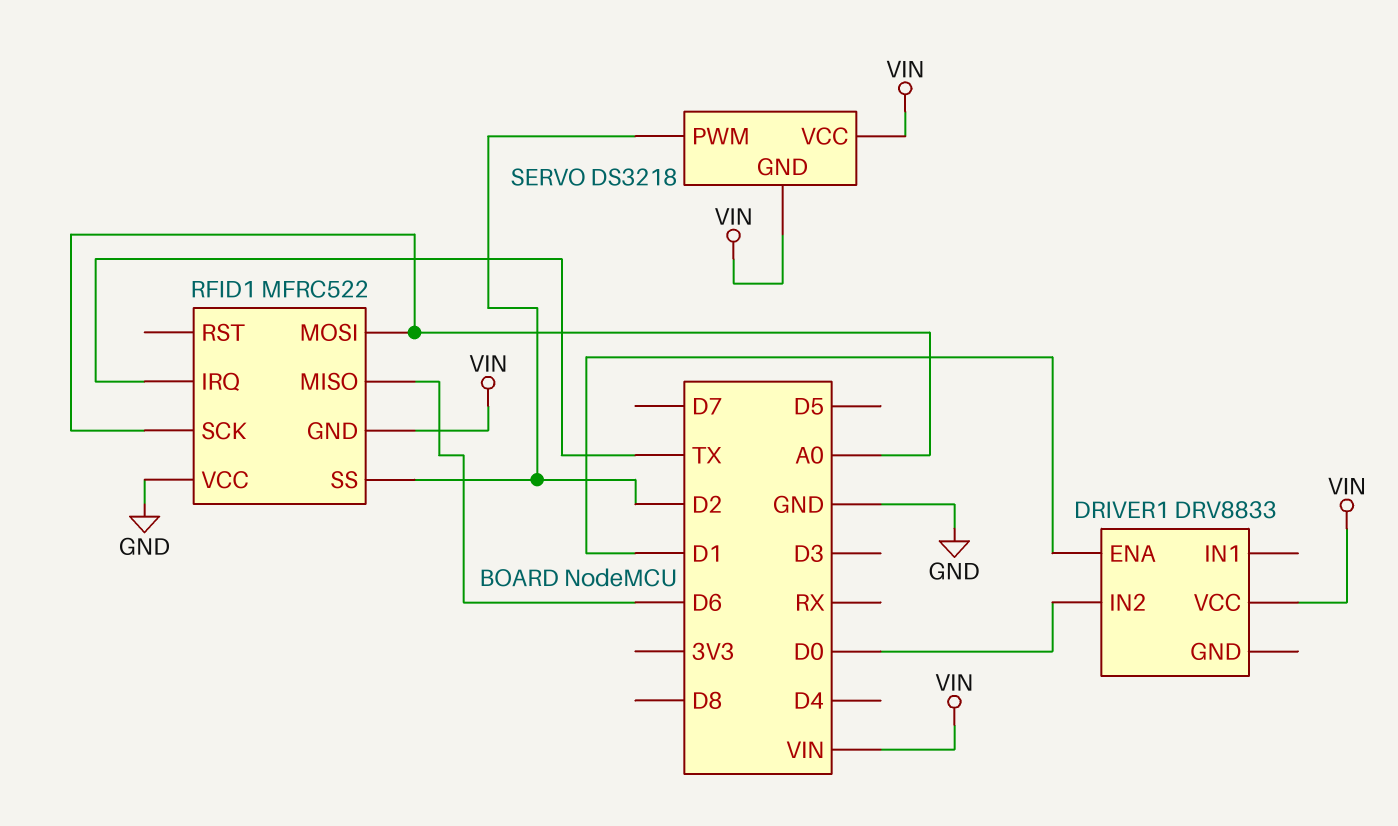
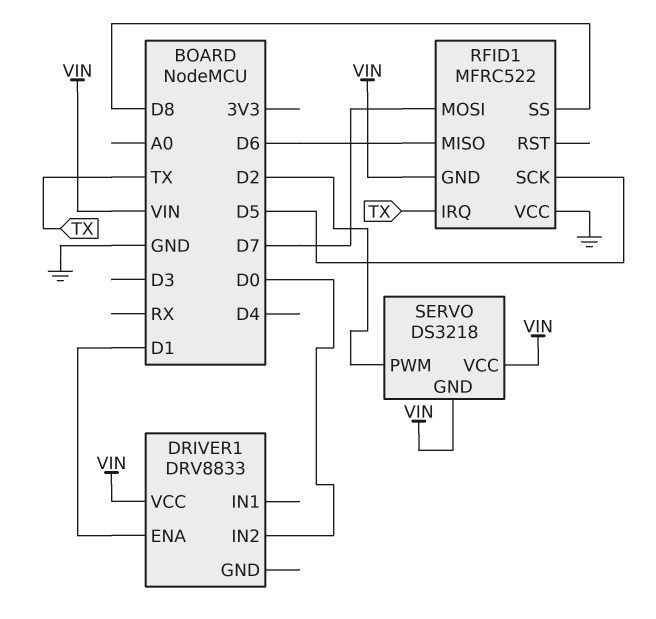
RFID1 pin MOSI: A0 -> D7
RFID1 pin SCK: A0 -> D5
RFID1 pin SS: D2 -> D8

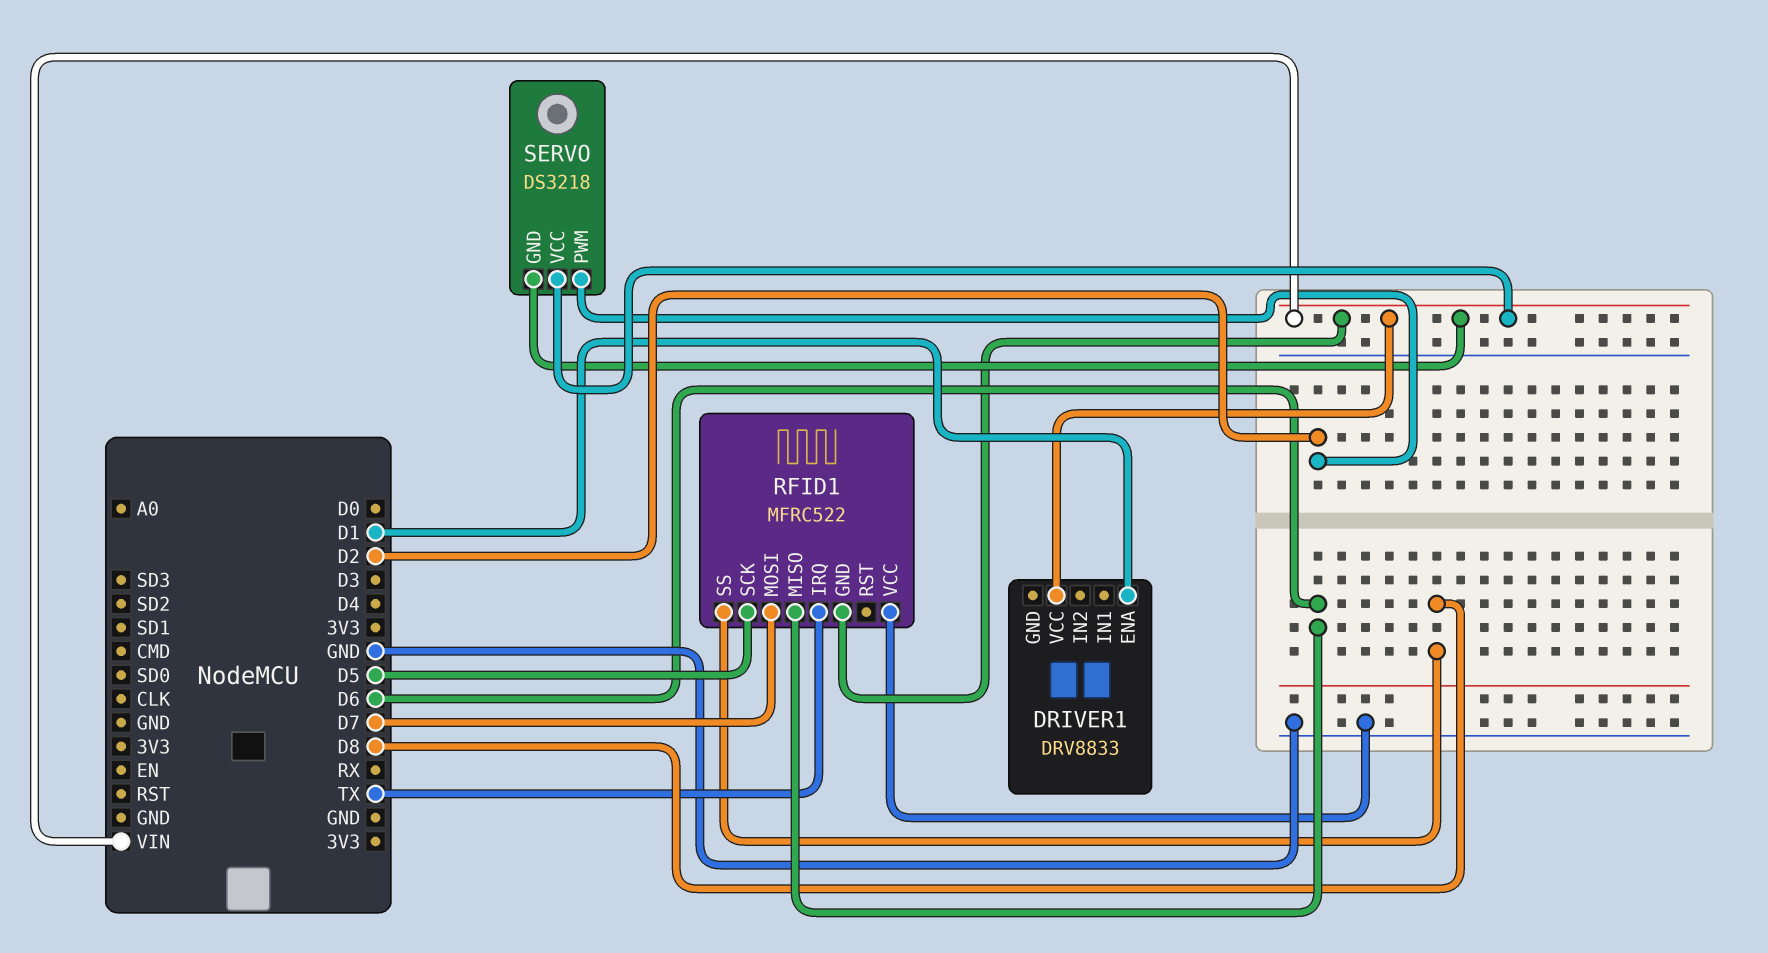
DRIVER1 pin IN2: D0 -> none

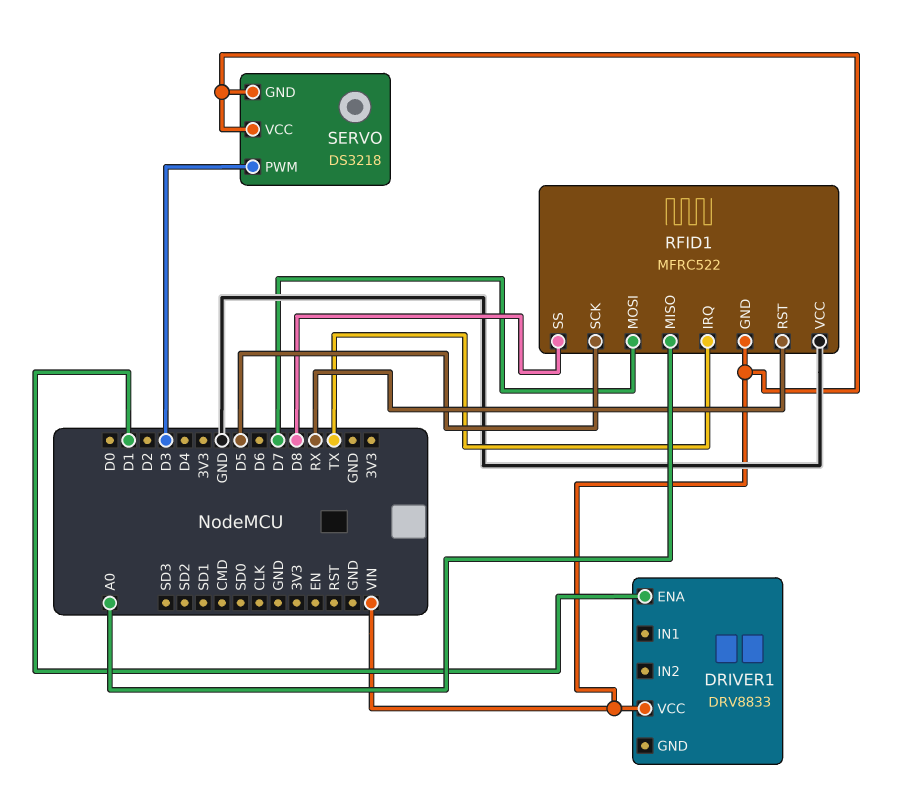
RFID1 pin MISO: D6 -> A0
RFID1 pin RST: none -> RX
SERVO pin PWM: D2 -> D3

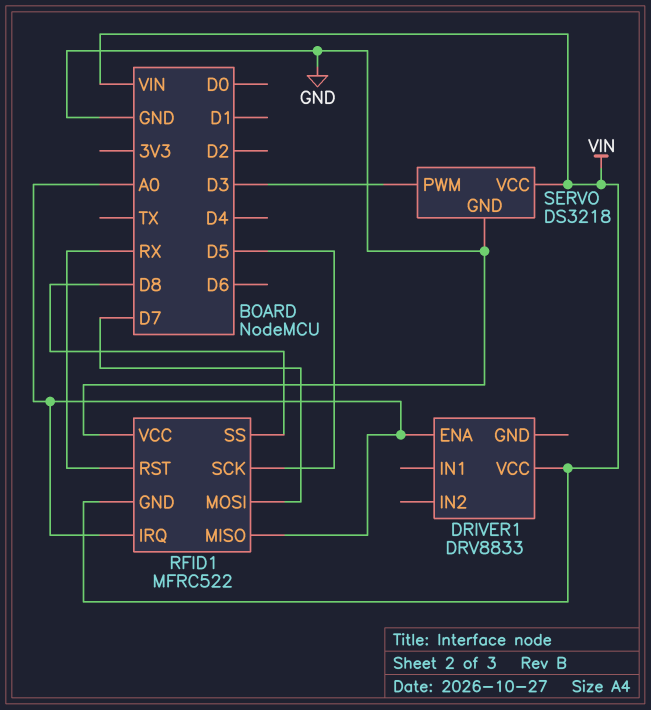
DRIVER1 pin ENA: D1 -> A0
RFID1 pin IRQ: TX -> A0
SERVO pin GND: VIN -> GND

